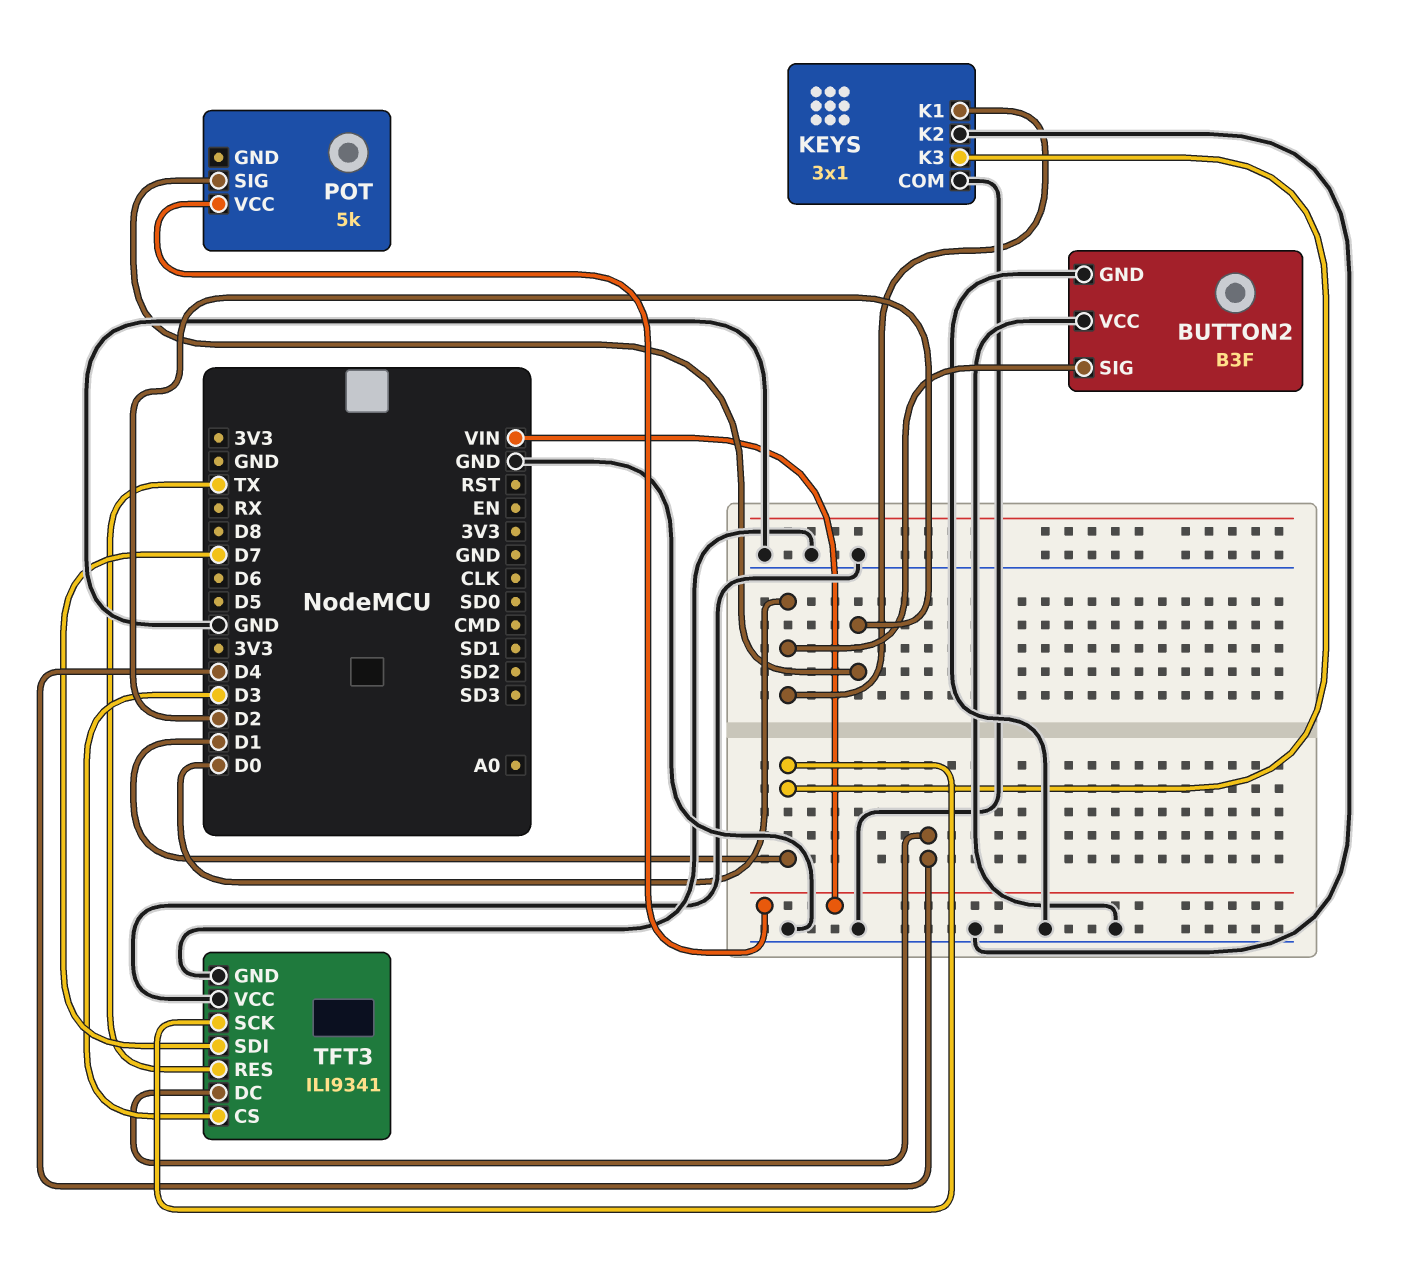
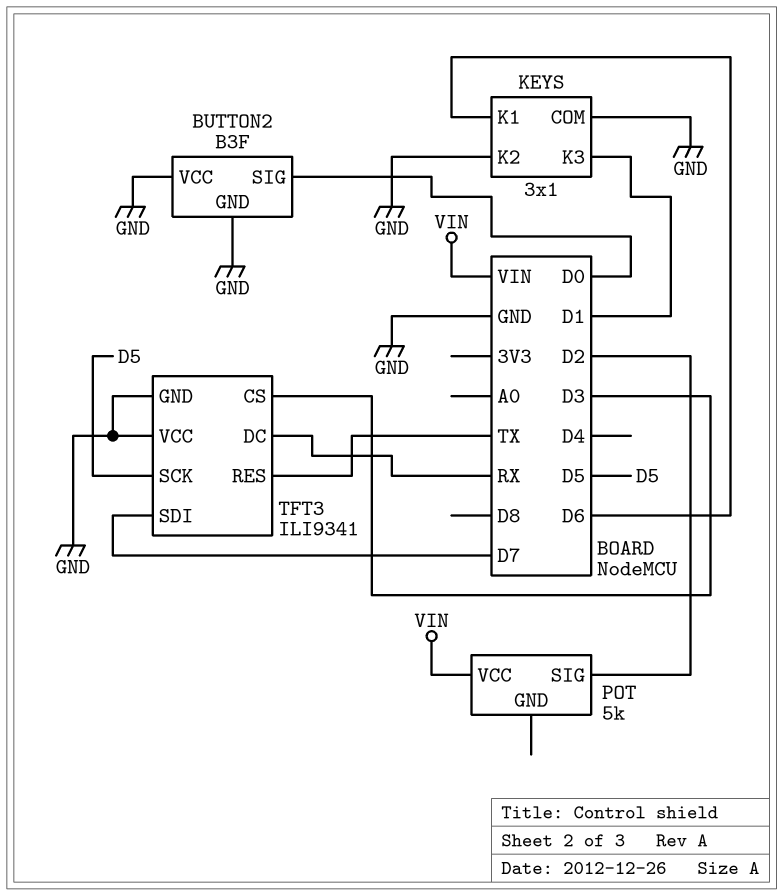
KEYS pin K1: D0 -> D6
TFT3 pin DC: D4 -> RX
TFT3 pin SCK: D1 -> D5

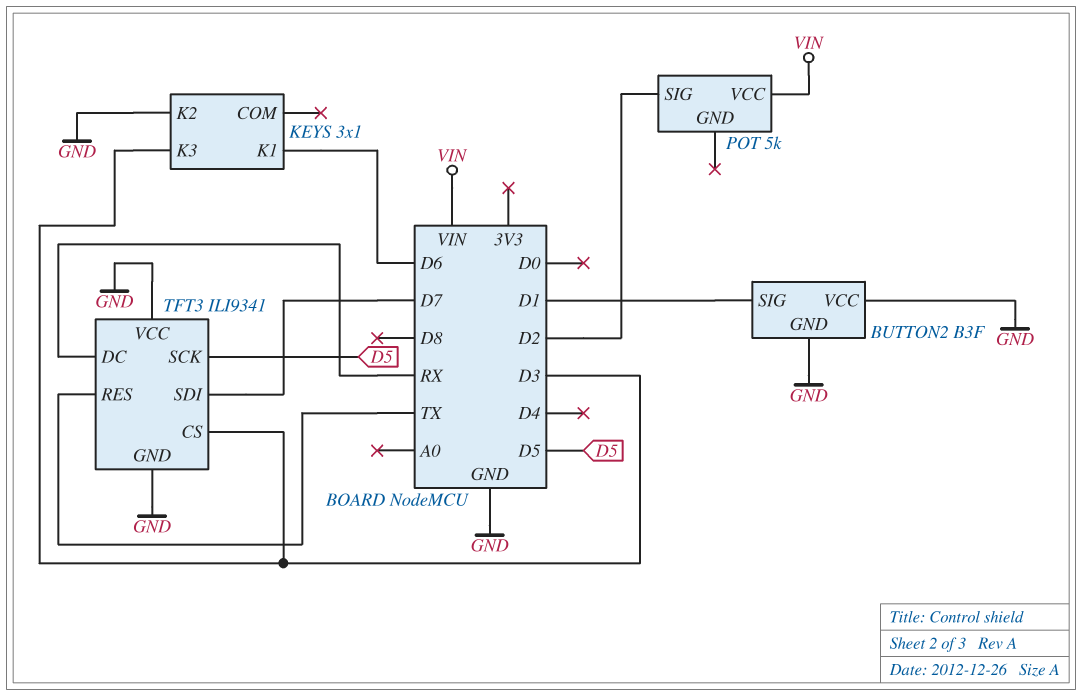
BUTTON2 pin SIG: D0 -> D1
KEYS pin COM: GND -> none
KEYS pin K3: D1 -> D3

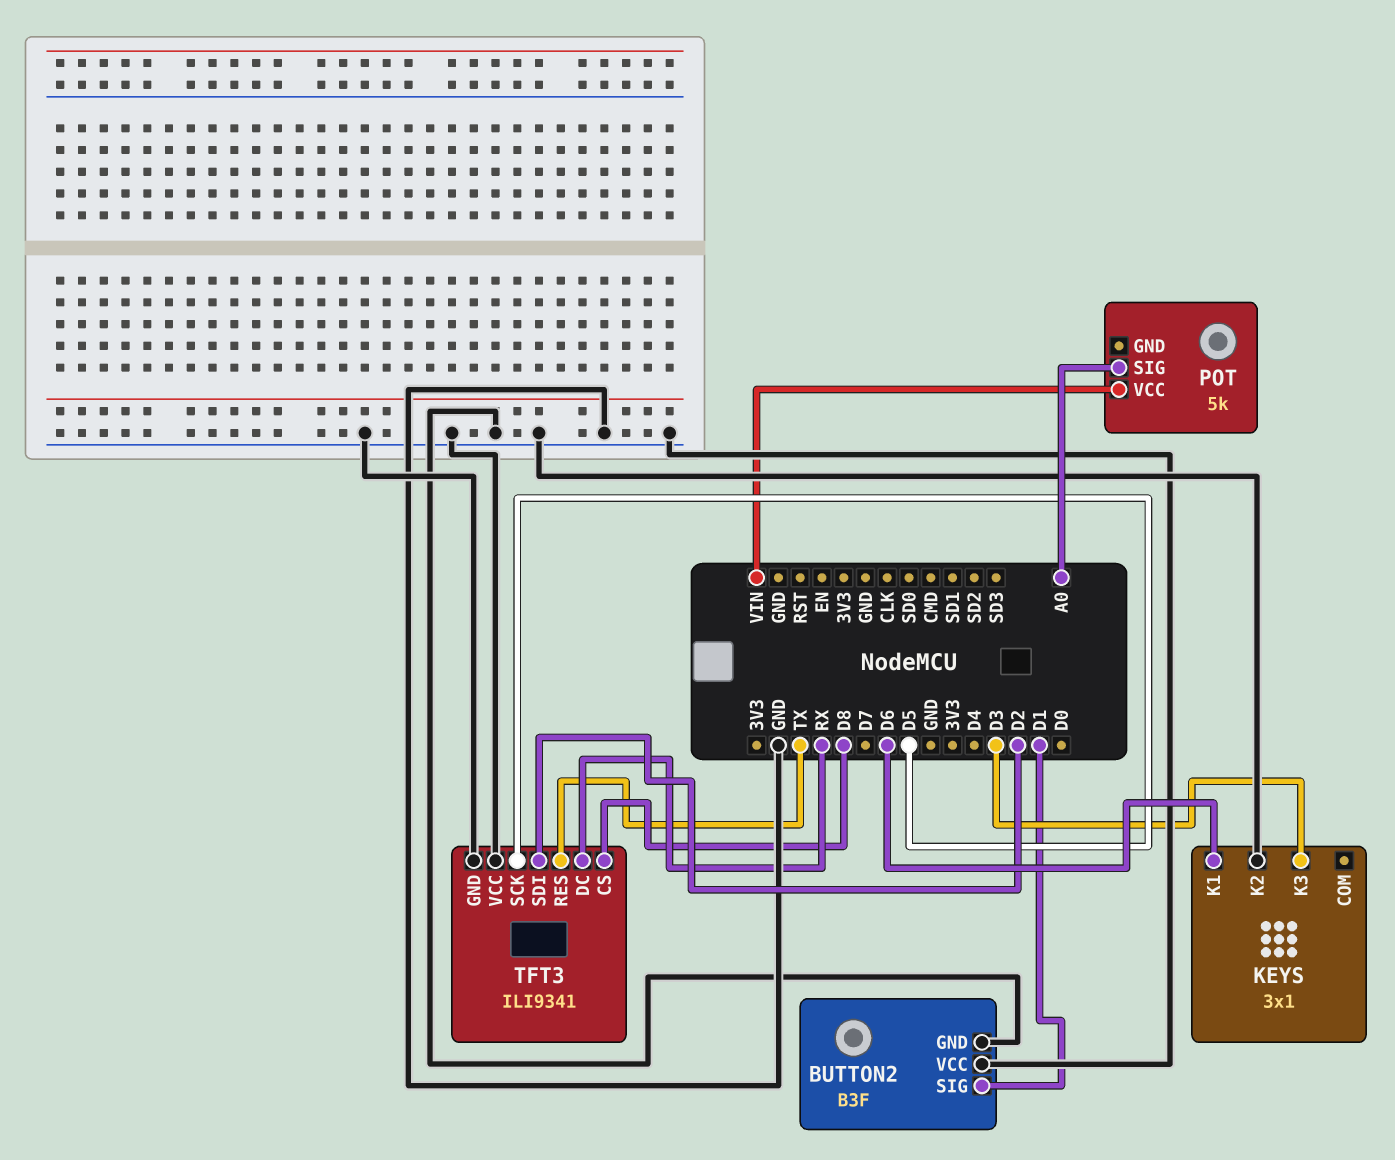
POT pin SIG: D2 -> A0
TFT3 pin CS: D3 -> D8
TFT3 pin SDI: D7 -> D2

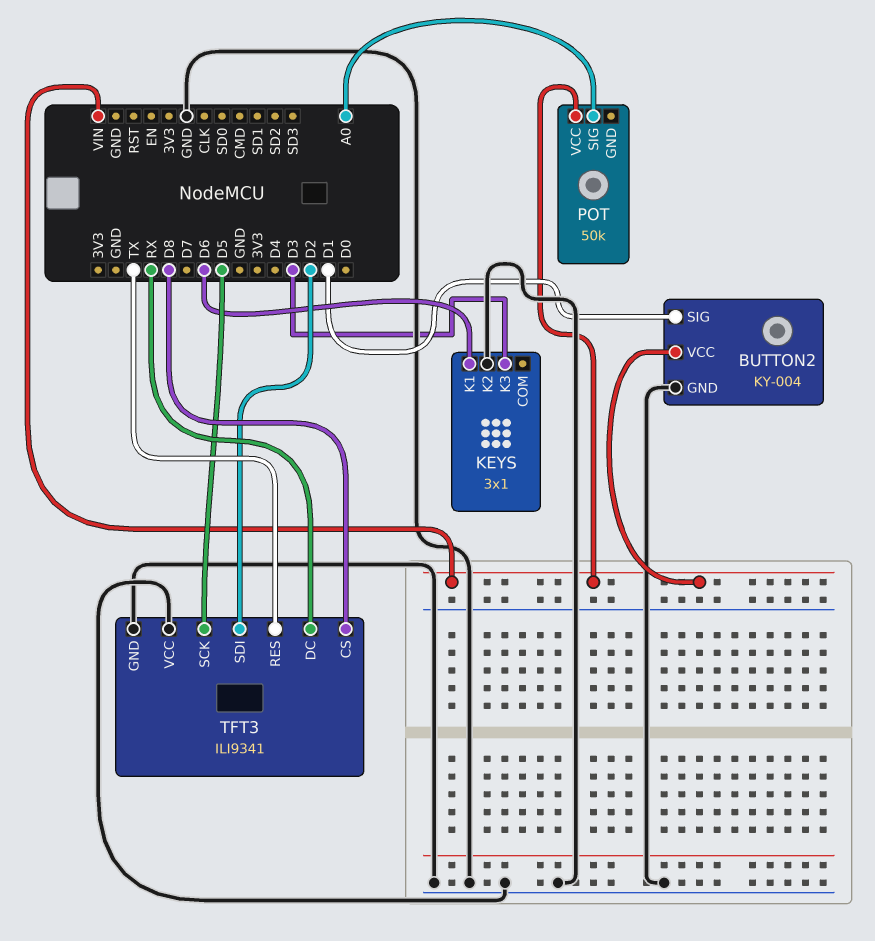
BUTTON2: B3F -> KY-004
BUTTON2 pin VCC: GND -> VIN
POT: 5k -> 50k

